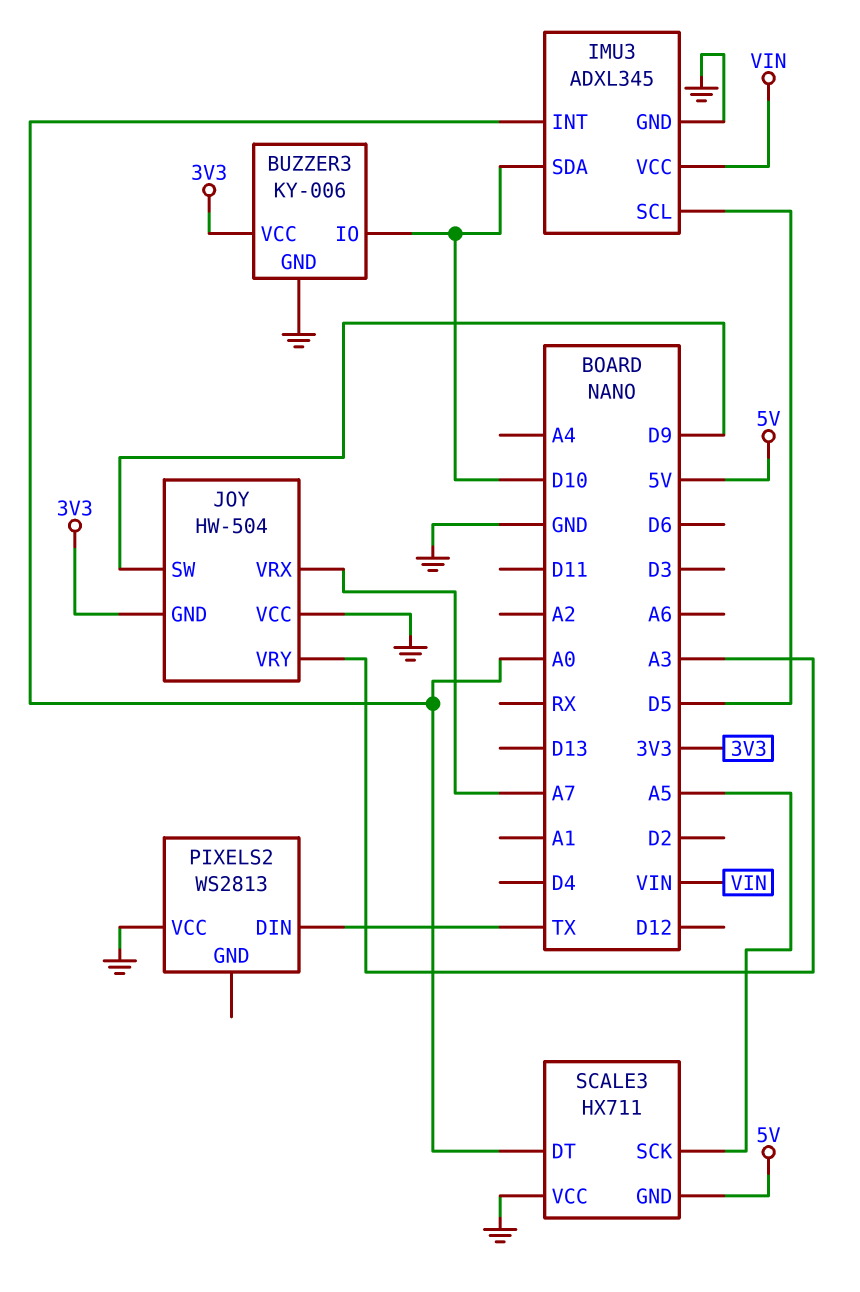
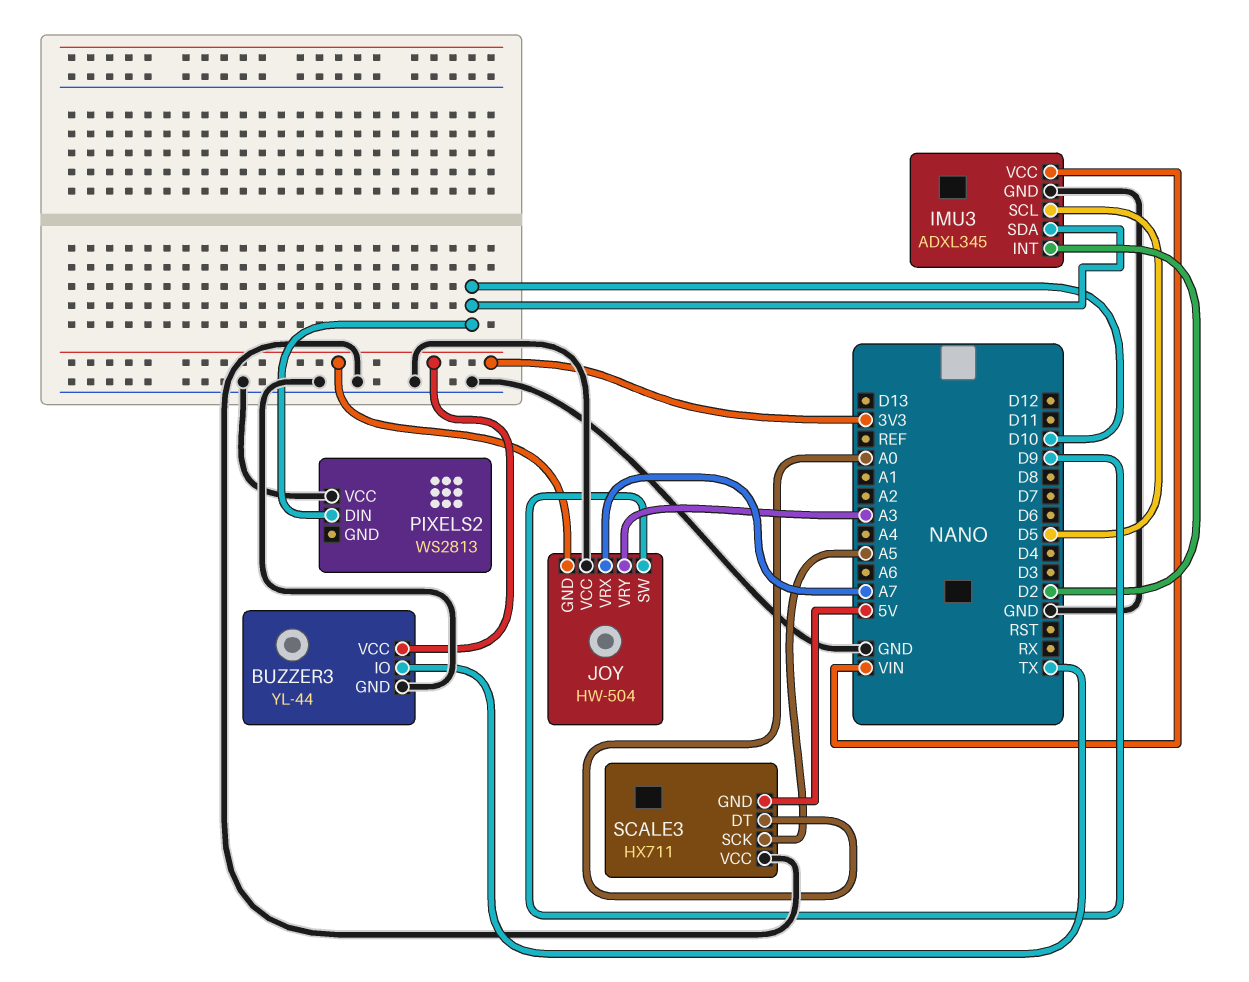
BUZZER3: KY-006 -> YL-44
BUZZER3 pin IO: D10 -> TX
IMU3 pin INT: A0 -> D2
PIXELS2 pin DIN: TX -> D10

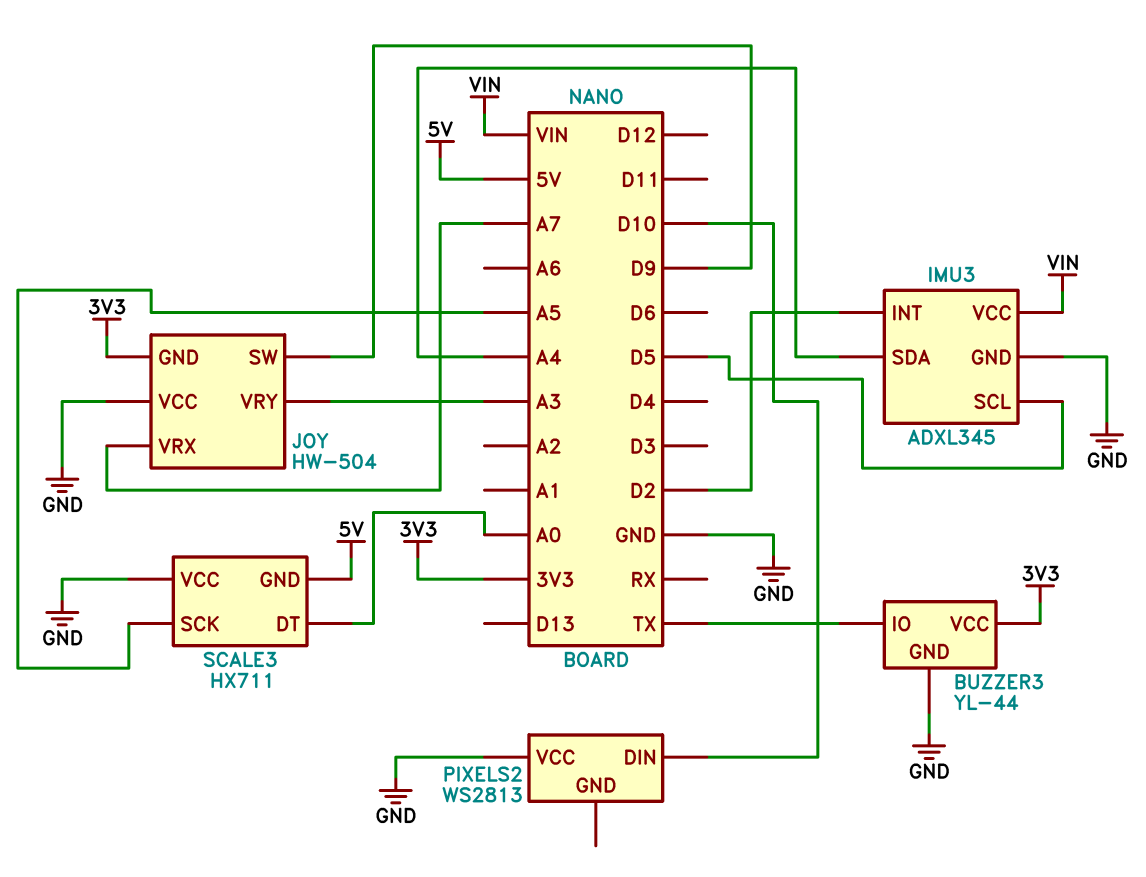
IMU3 pin SDA: D10 -> A4

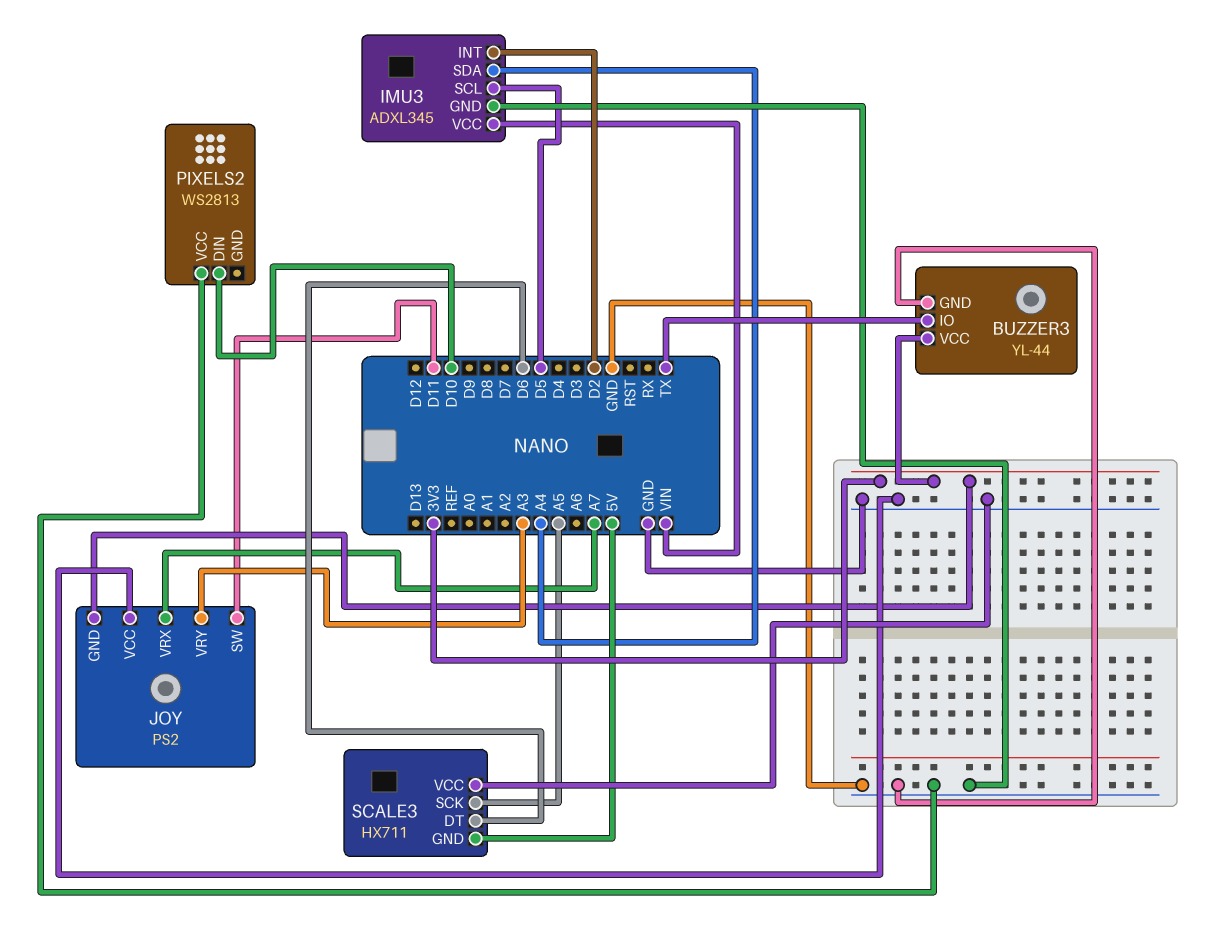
JOY: HW-504 -> PS2
JOY pin SW: D9 -> D11
SCALE3 pin DT: A0 -> D6

